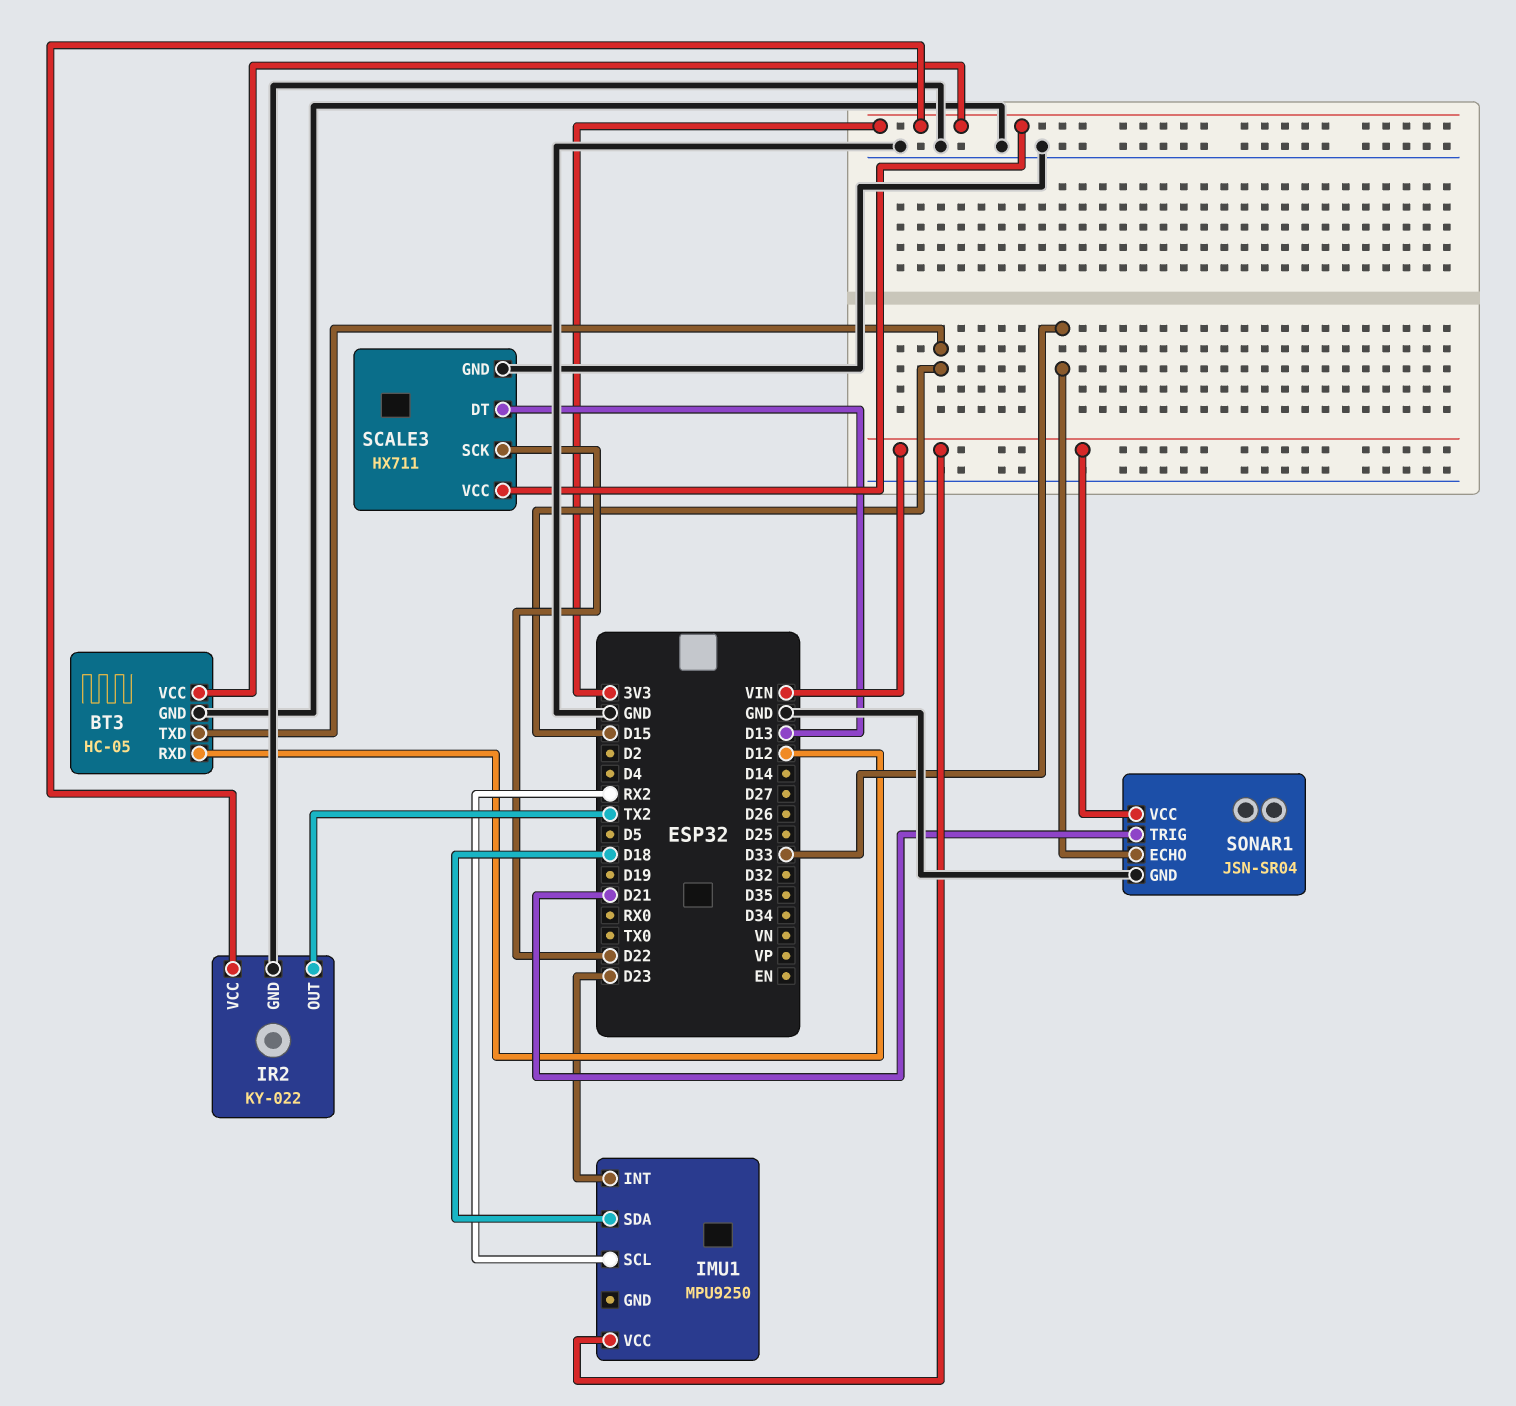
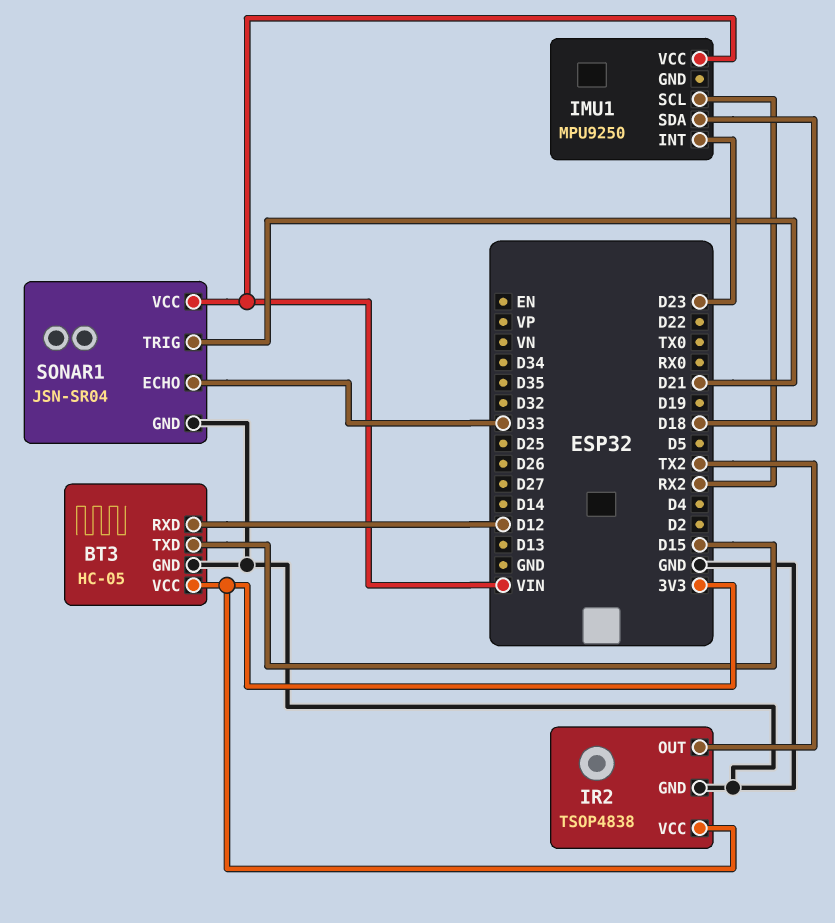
IR2: KY-022 -> TSOP4838
SCALE3: HX711 -> none
SCALE3 pin DT: D13 -> none
SCALE3 pin GND: GND -> none
SCALE3 pin SCK: D22 -> none
SCALE3 pin VCC: 3V3 -> none

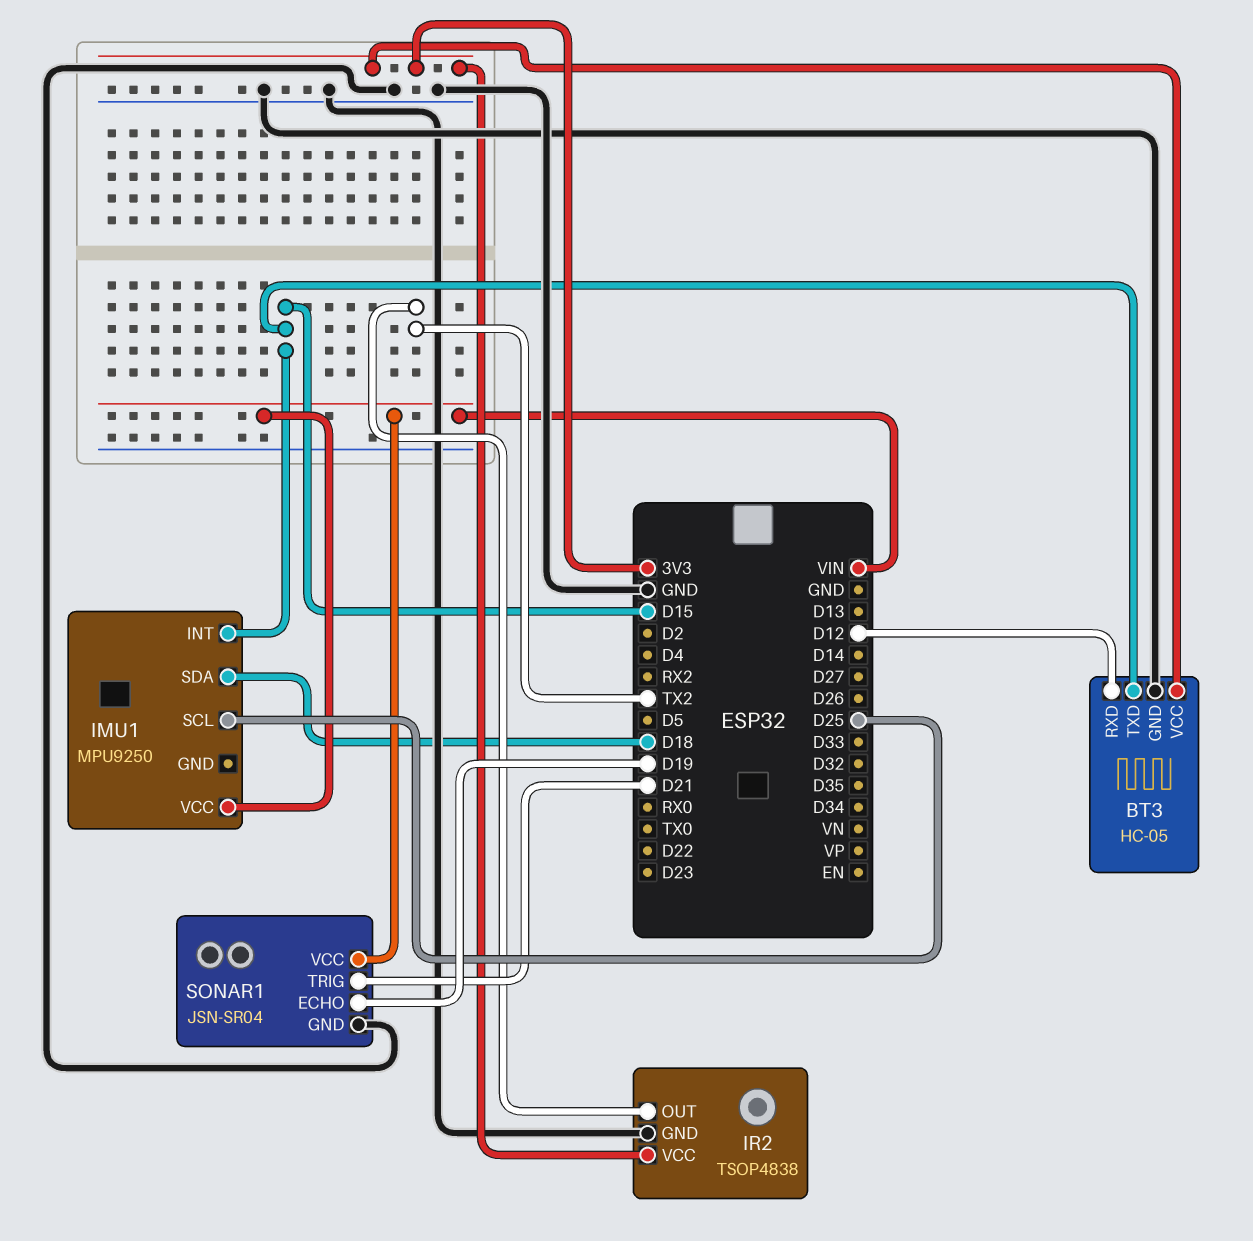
IMU1 pin INT: D23 -> D15
IMU1 pin SCL: RX2 -> D25
SONAR1 pin ECHO: D33 -> D19

